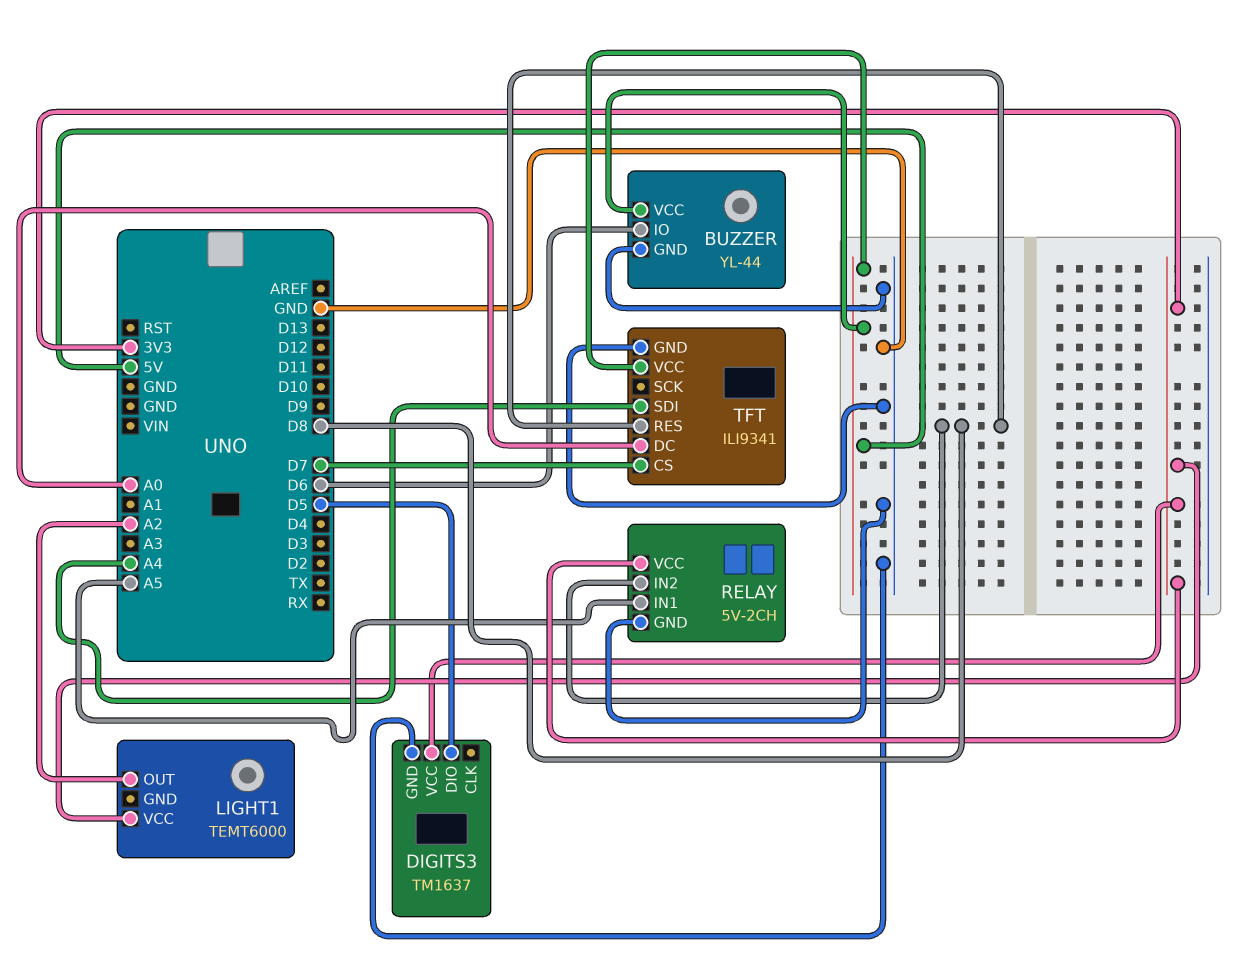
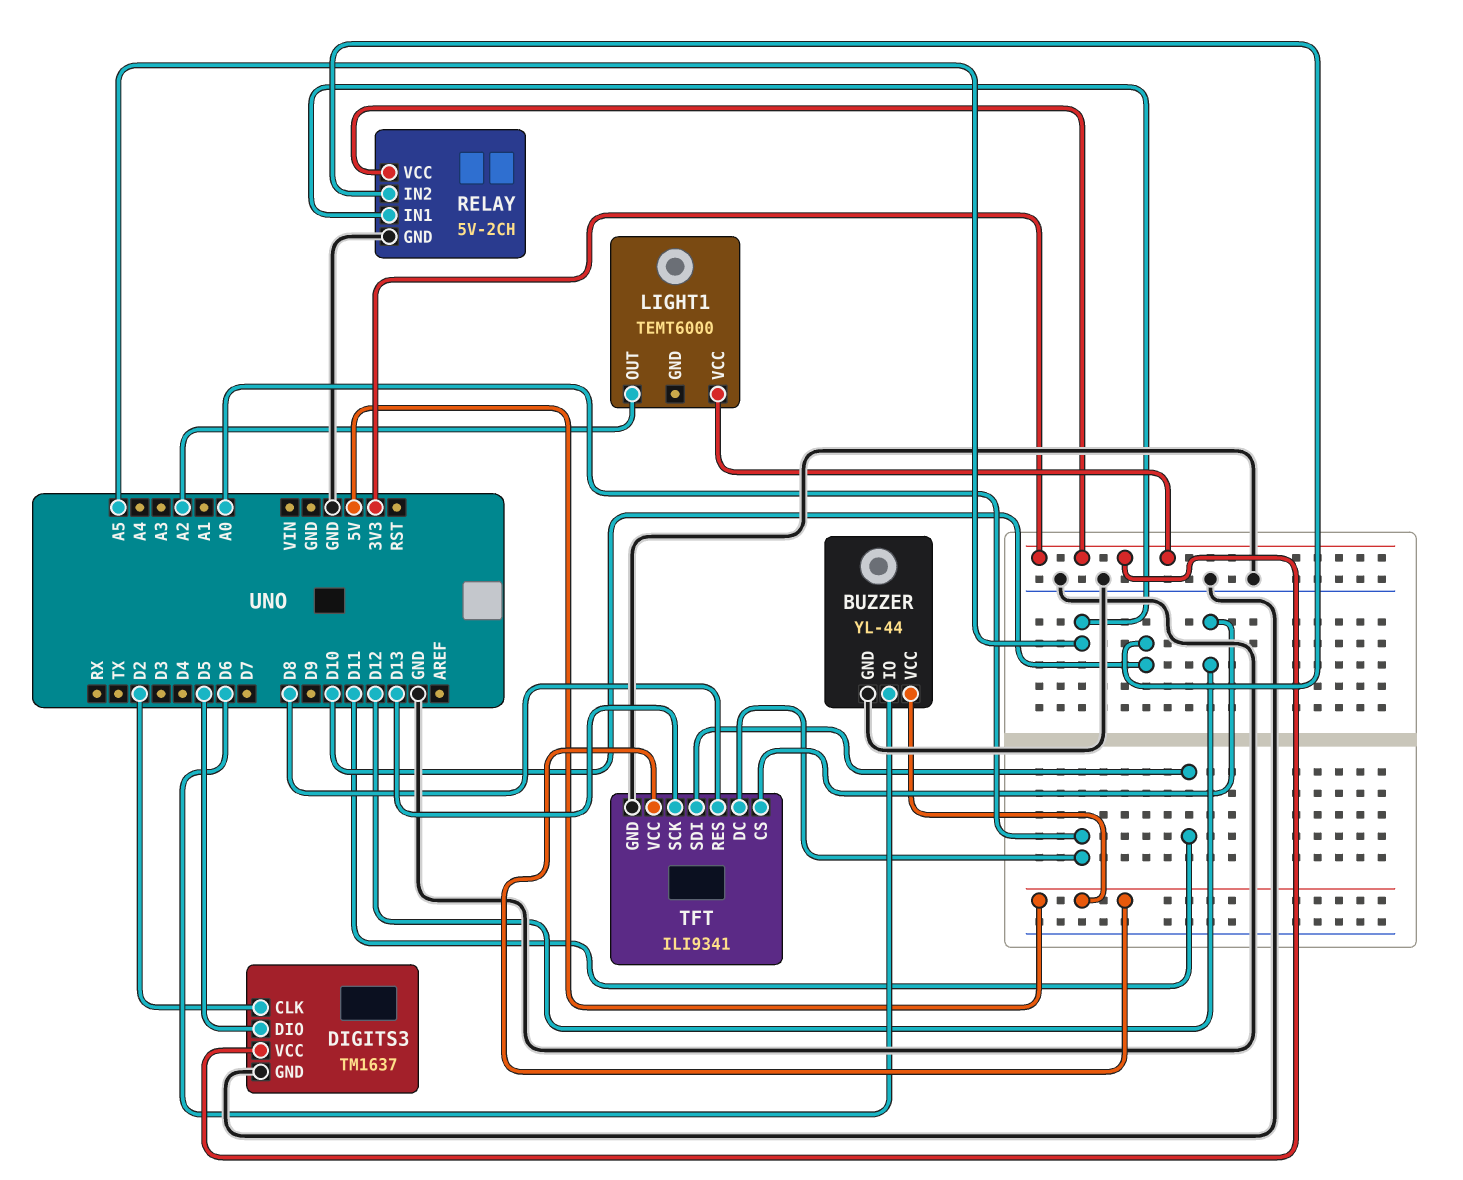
DIGITS3 pin CLK: none -> D2
RELAY pin IN2: D8 -> D10
TFT pin CS: D7 -> D12
TFT pin SCK: none -> D13
TFT pin SDI: A4 -> D11

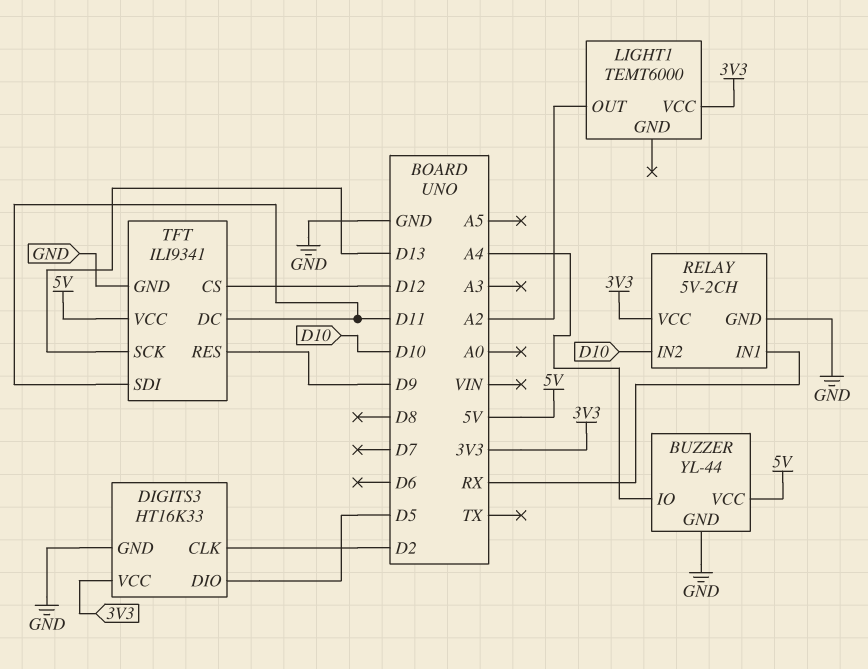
BUZZER pin IO: D6 -> A4
DIGITS3: TM1637 -> HT16K33
RELAY pin IN1: A5 -> RX
TFT pin DC: A0 -> D11
TFT pin RES: D8 -> D9

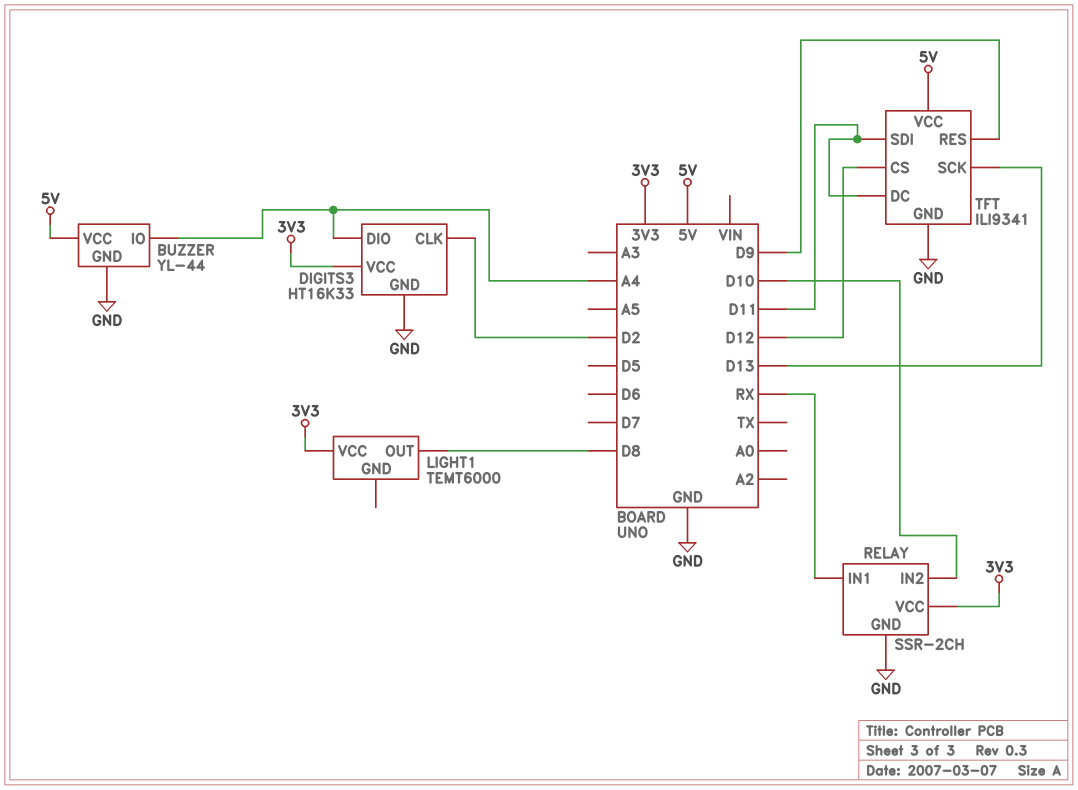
DIGITS3 pin DIO: D5 -> A4
LIGHT1 pin OUT: A2 -> D8
RELAY: 5V-2CH -> SSR-2CH

